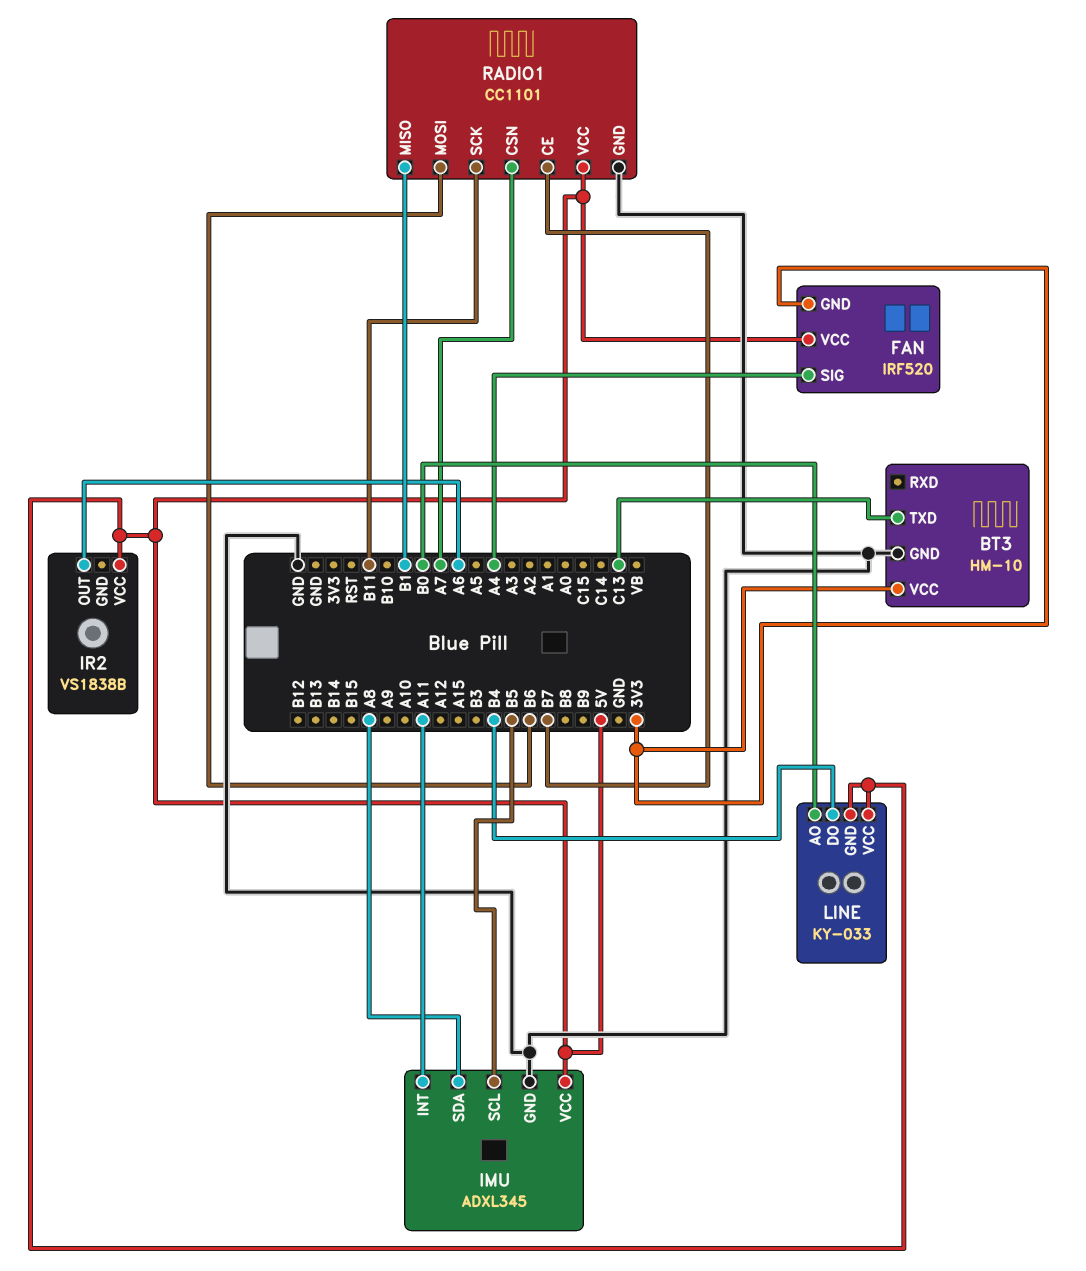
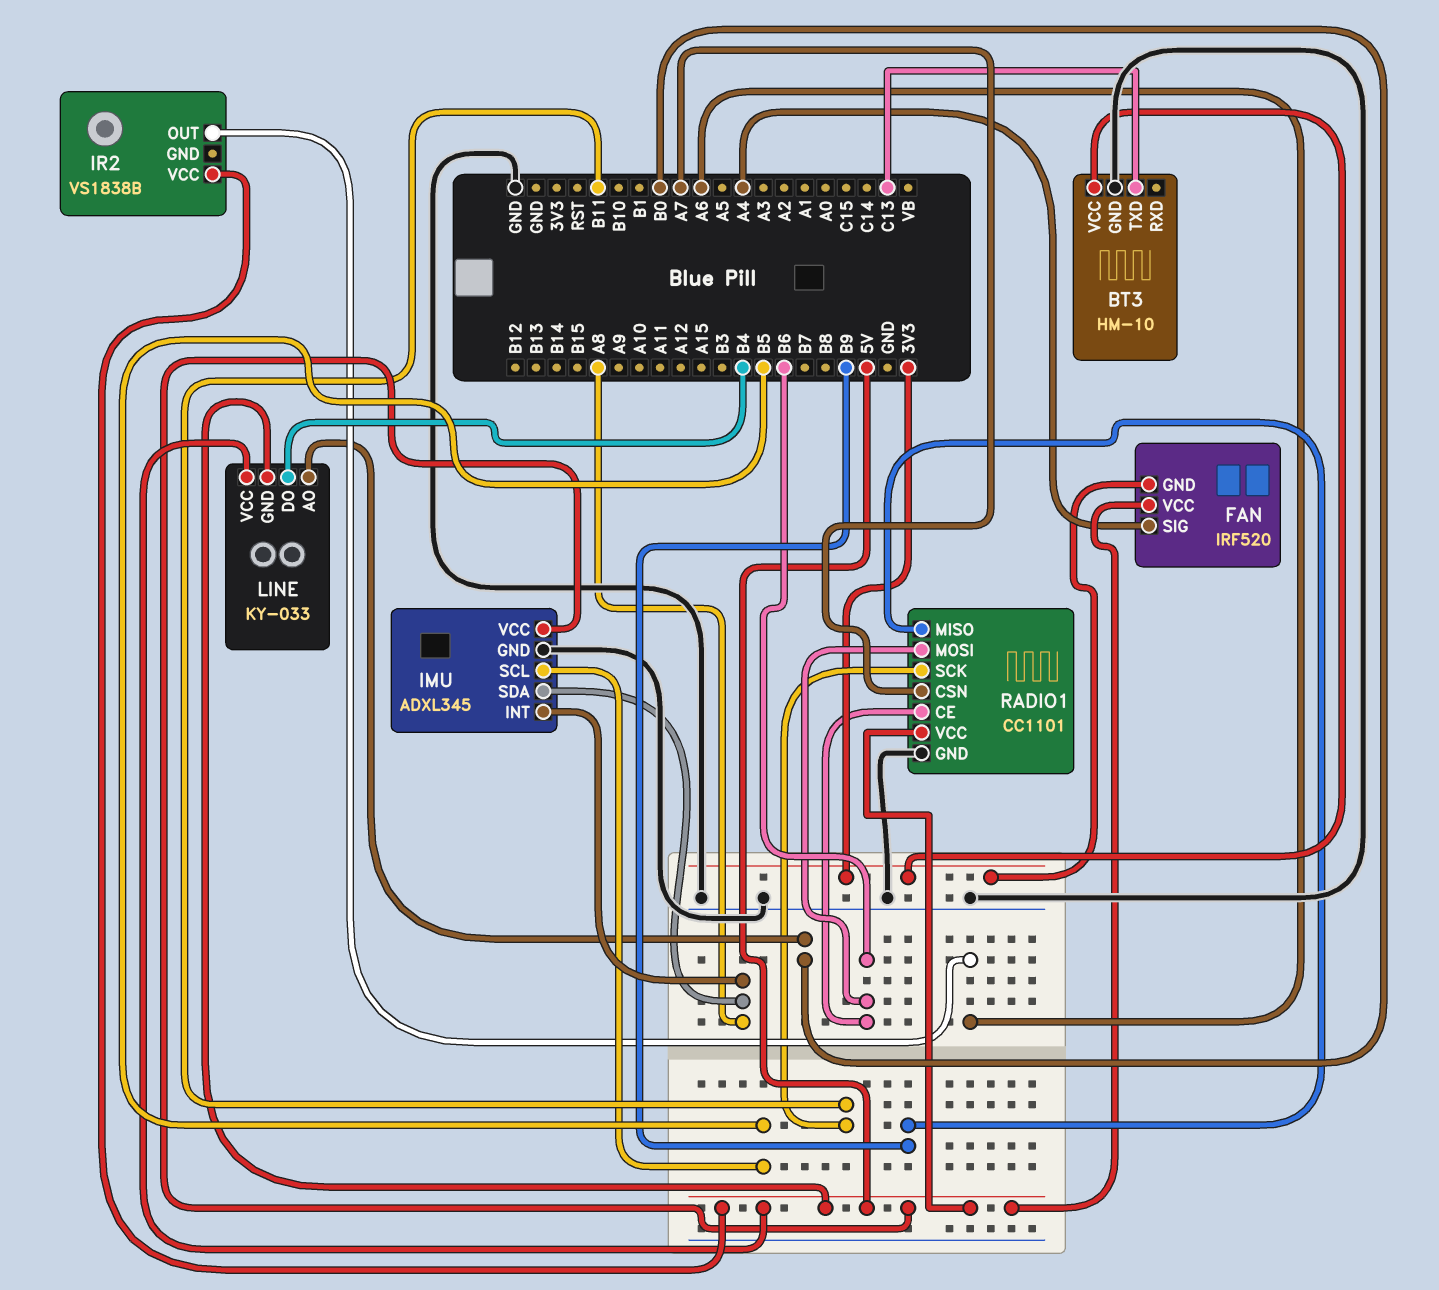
IMU pin INT: A11 -> A8
RADIO1 pin CE: B7 -> B6
RADIO1 pin MISO: B1 -> B9

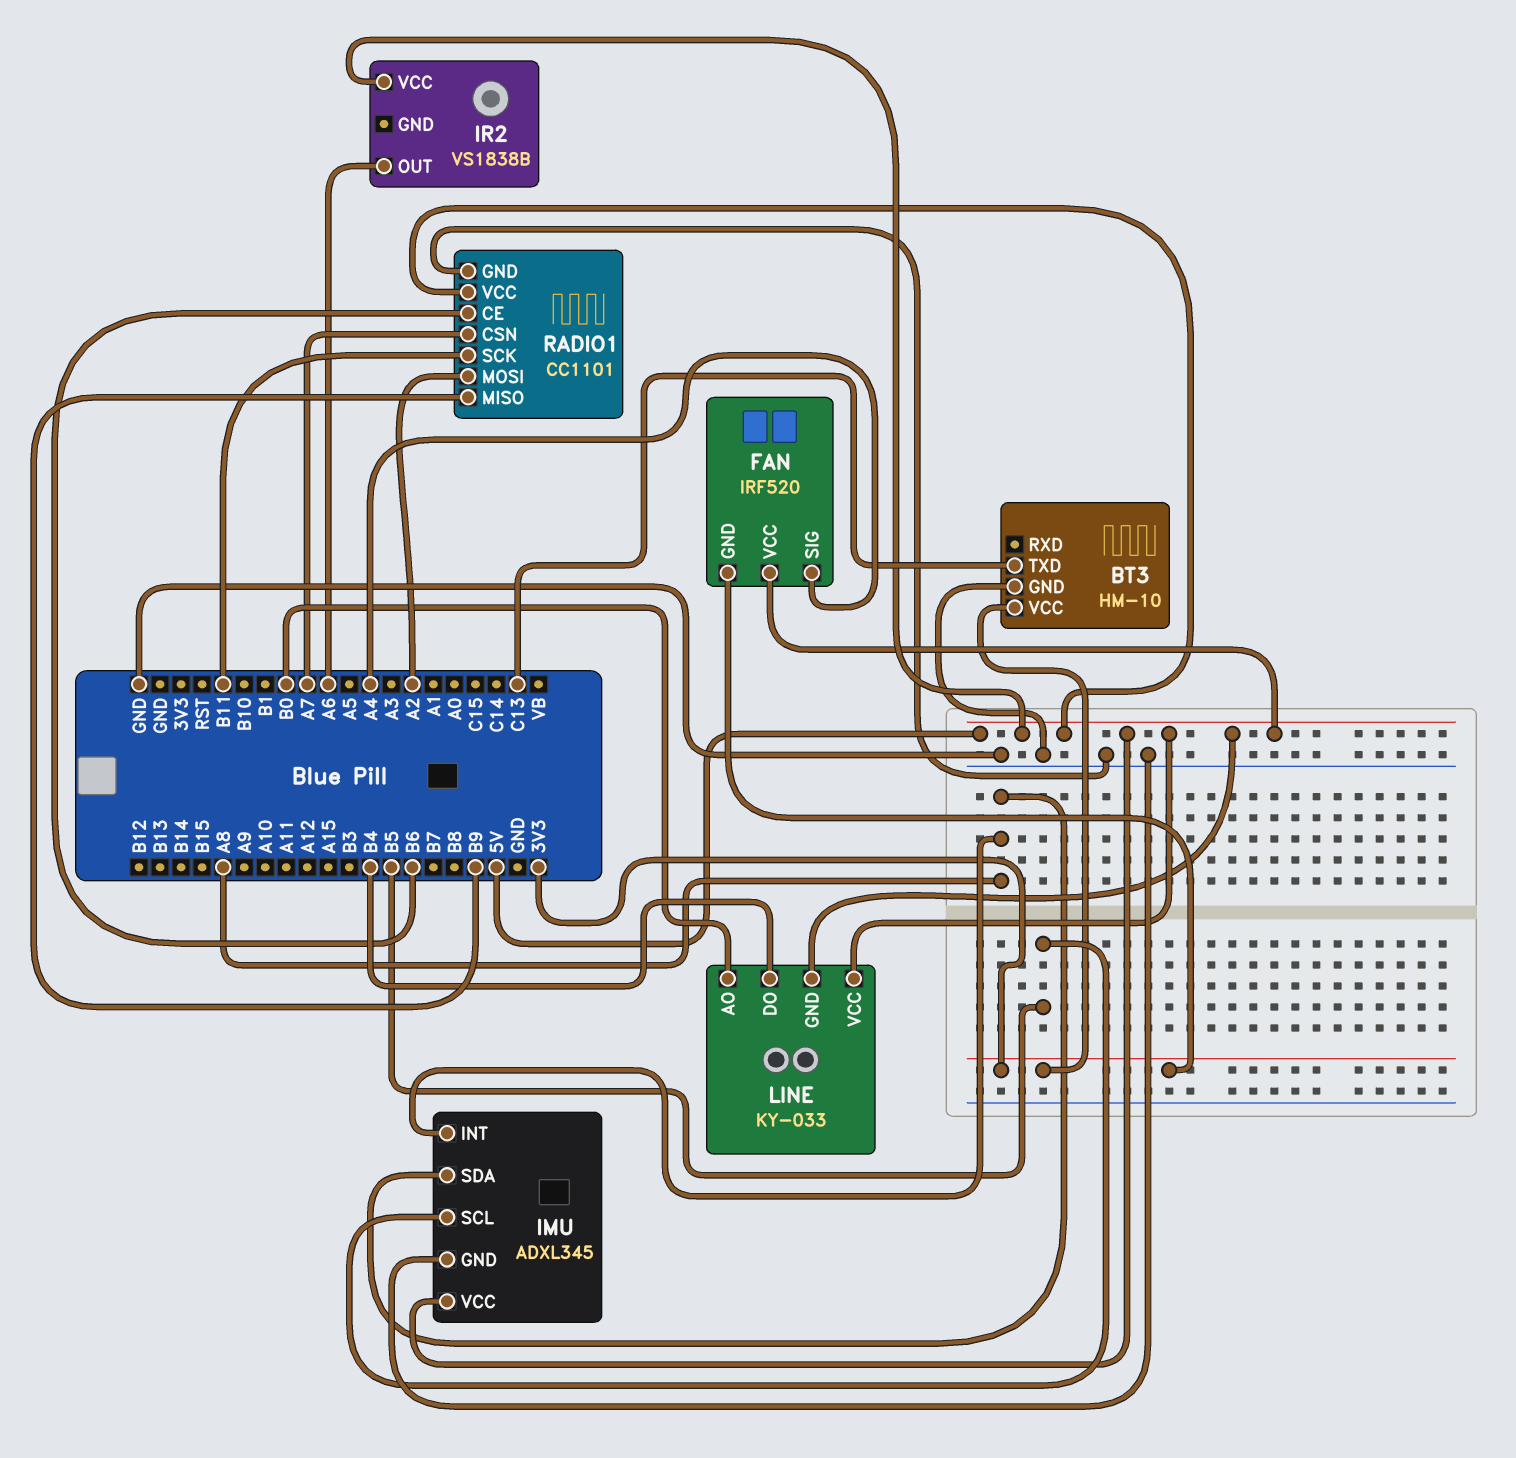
RADIO1 pin MOSI: B6 -> A2

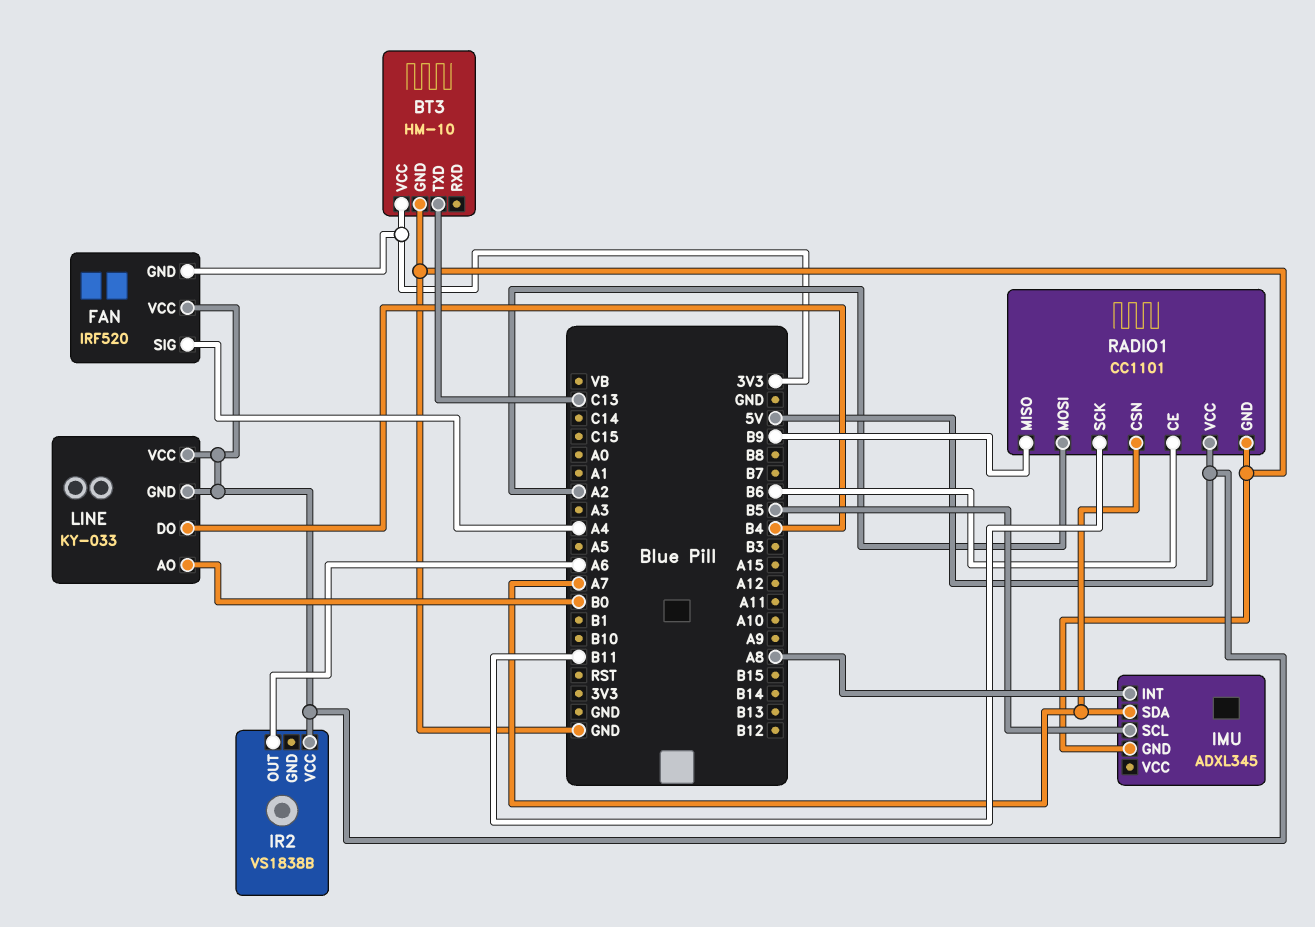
IMU pin SDA: A8 -> A7
IMU pin VCC: 5V -> none

